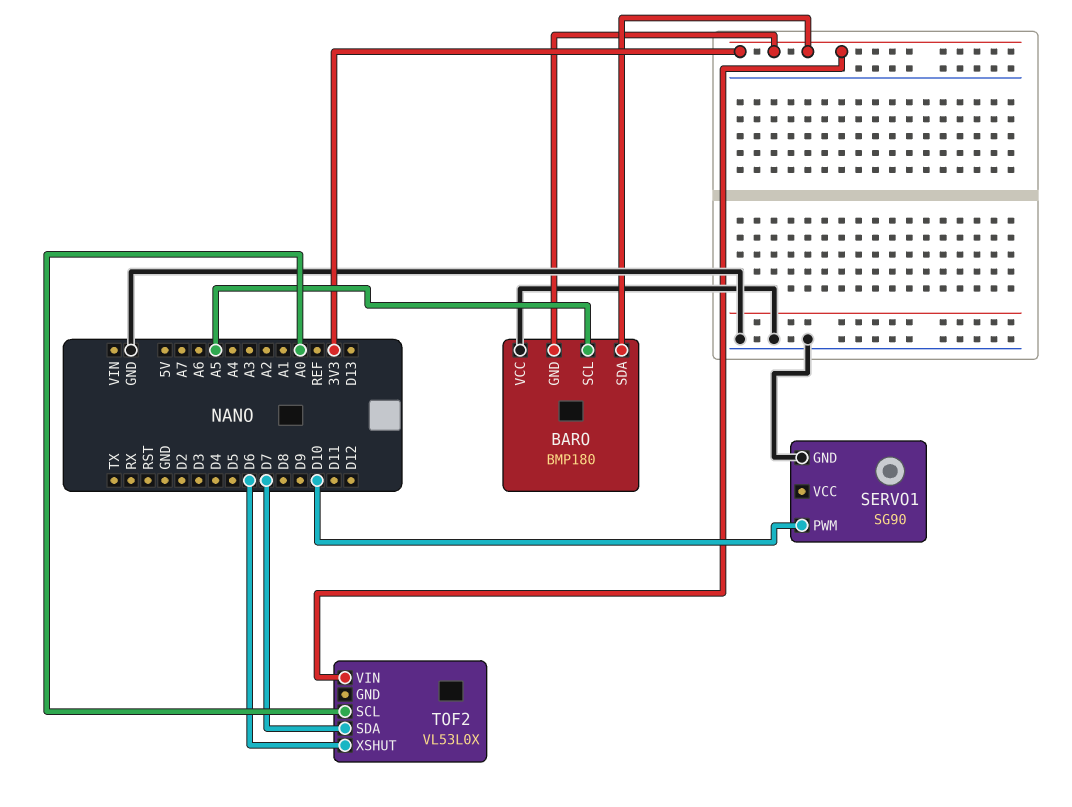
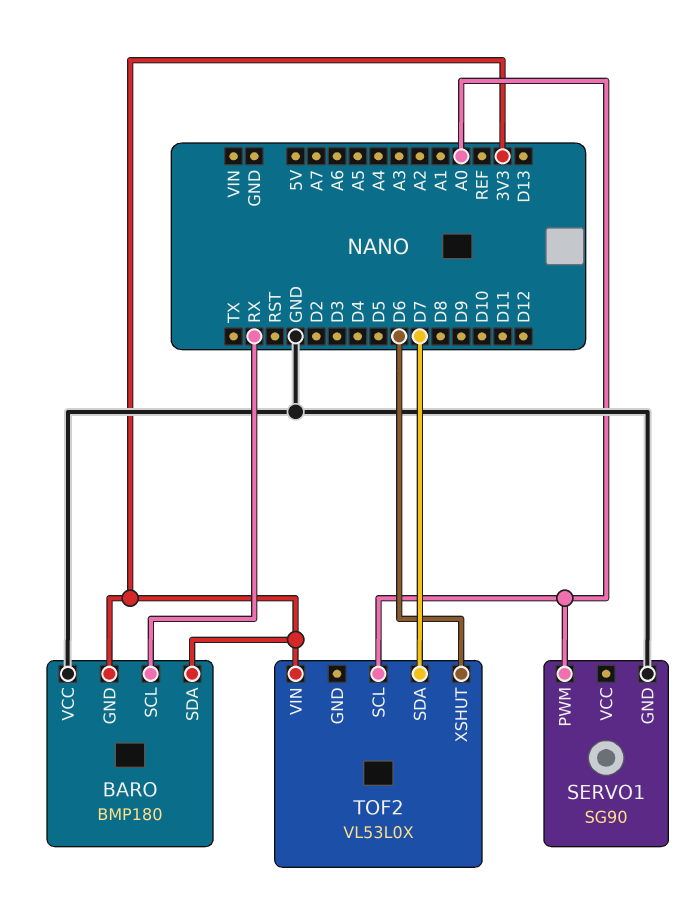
BARO pin SCL: A5 -> RX
SERVO1 pin PWM: D10 -> A0

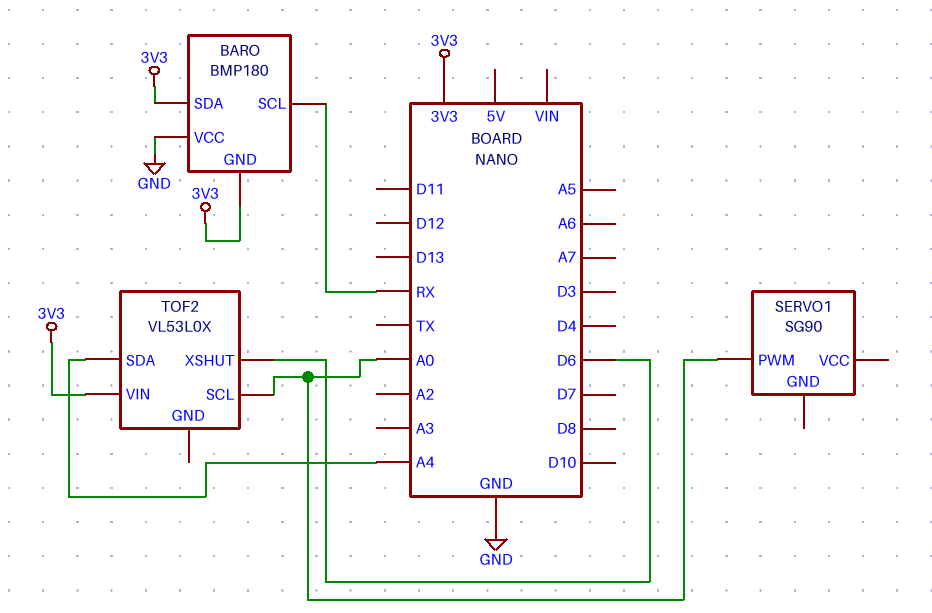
SERVO1 pin GND: GND -> none
TOF2 pin SDA: D7 -> A4

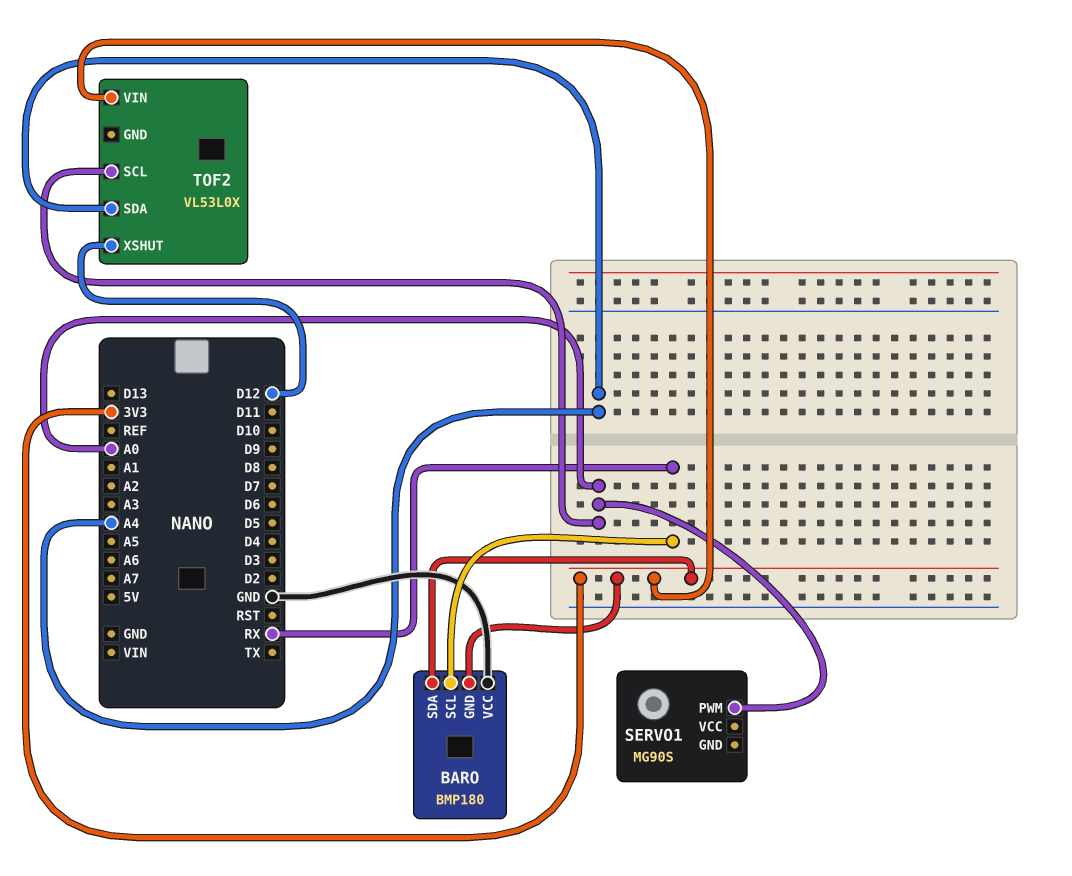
SERVO1: SG90 -> MG90S
TOF2 pin XSHUT: D6 -> D12

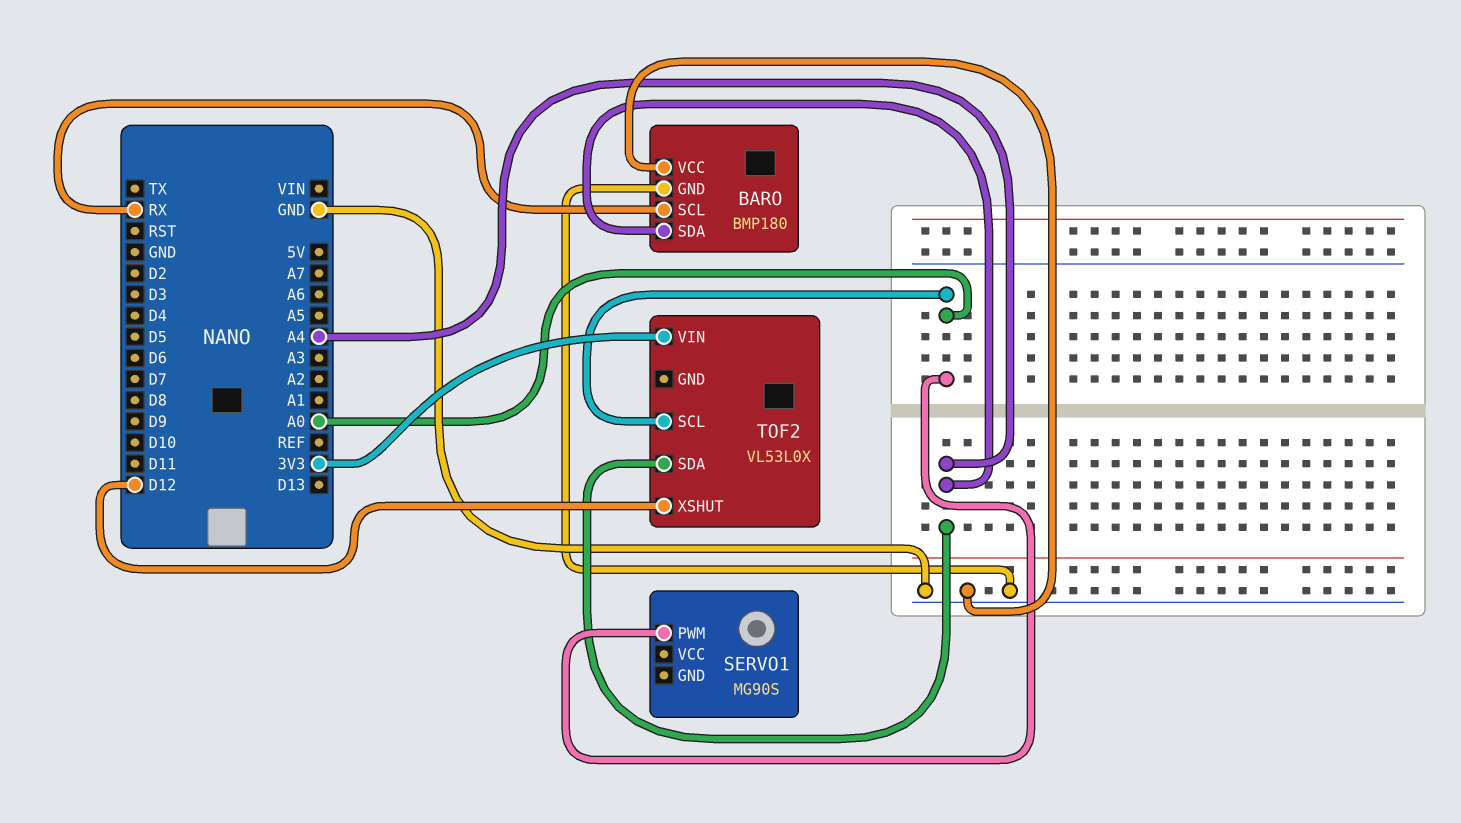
BARO pin GND: 3V3 -> GND
BARO pin SDA: 3V3 -> A4

